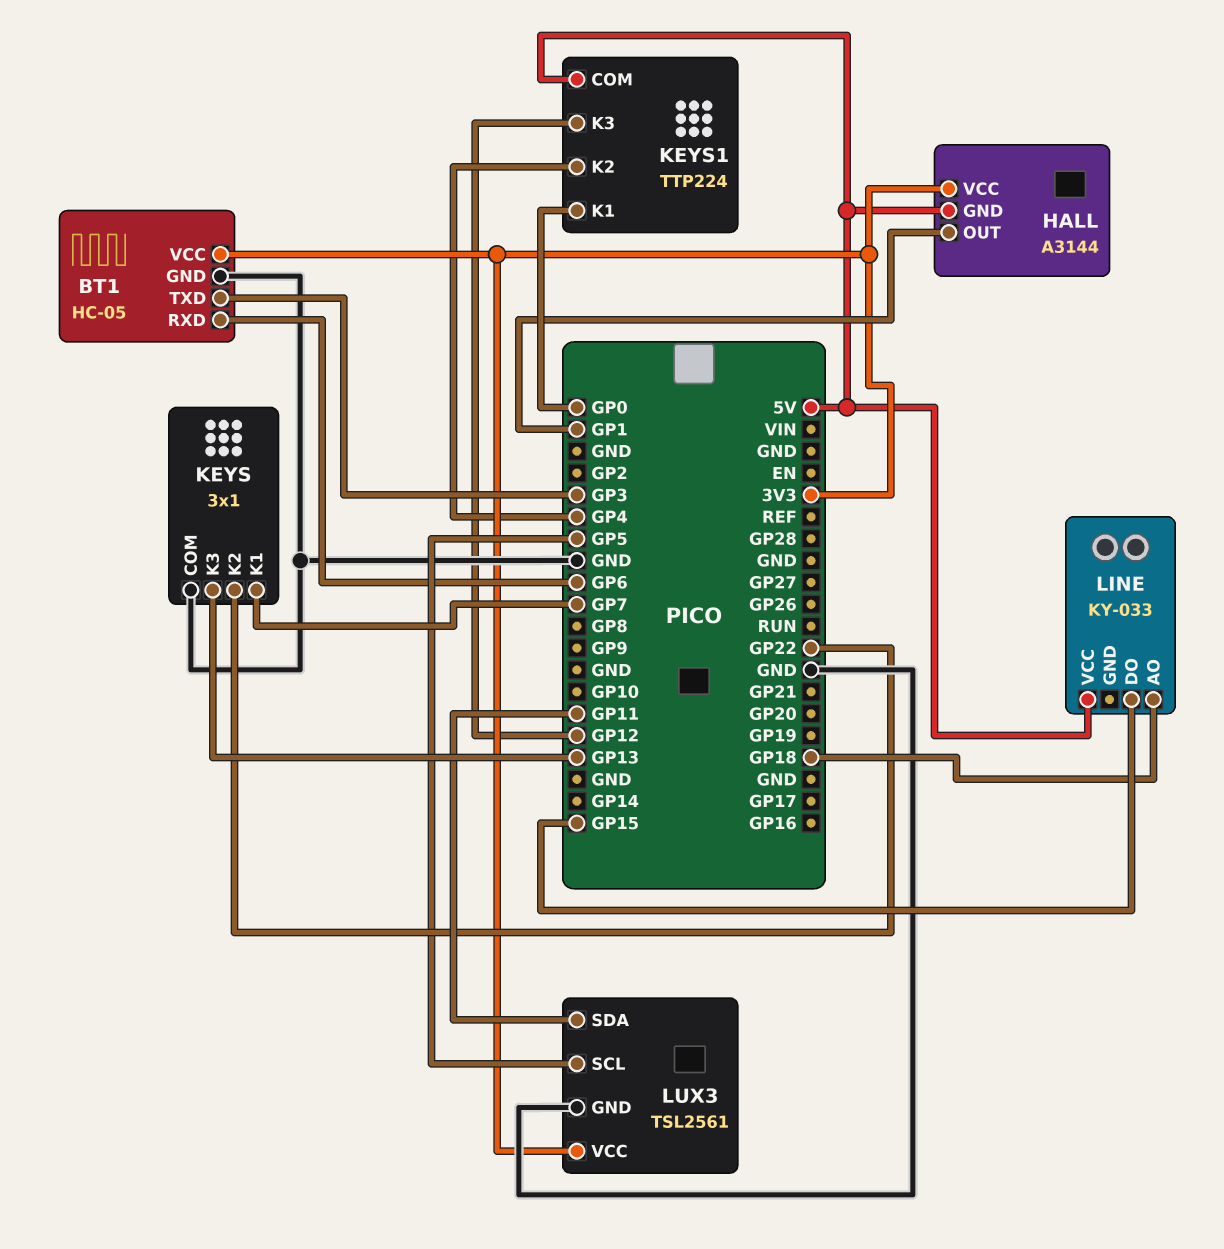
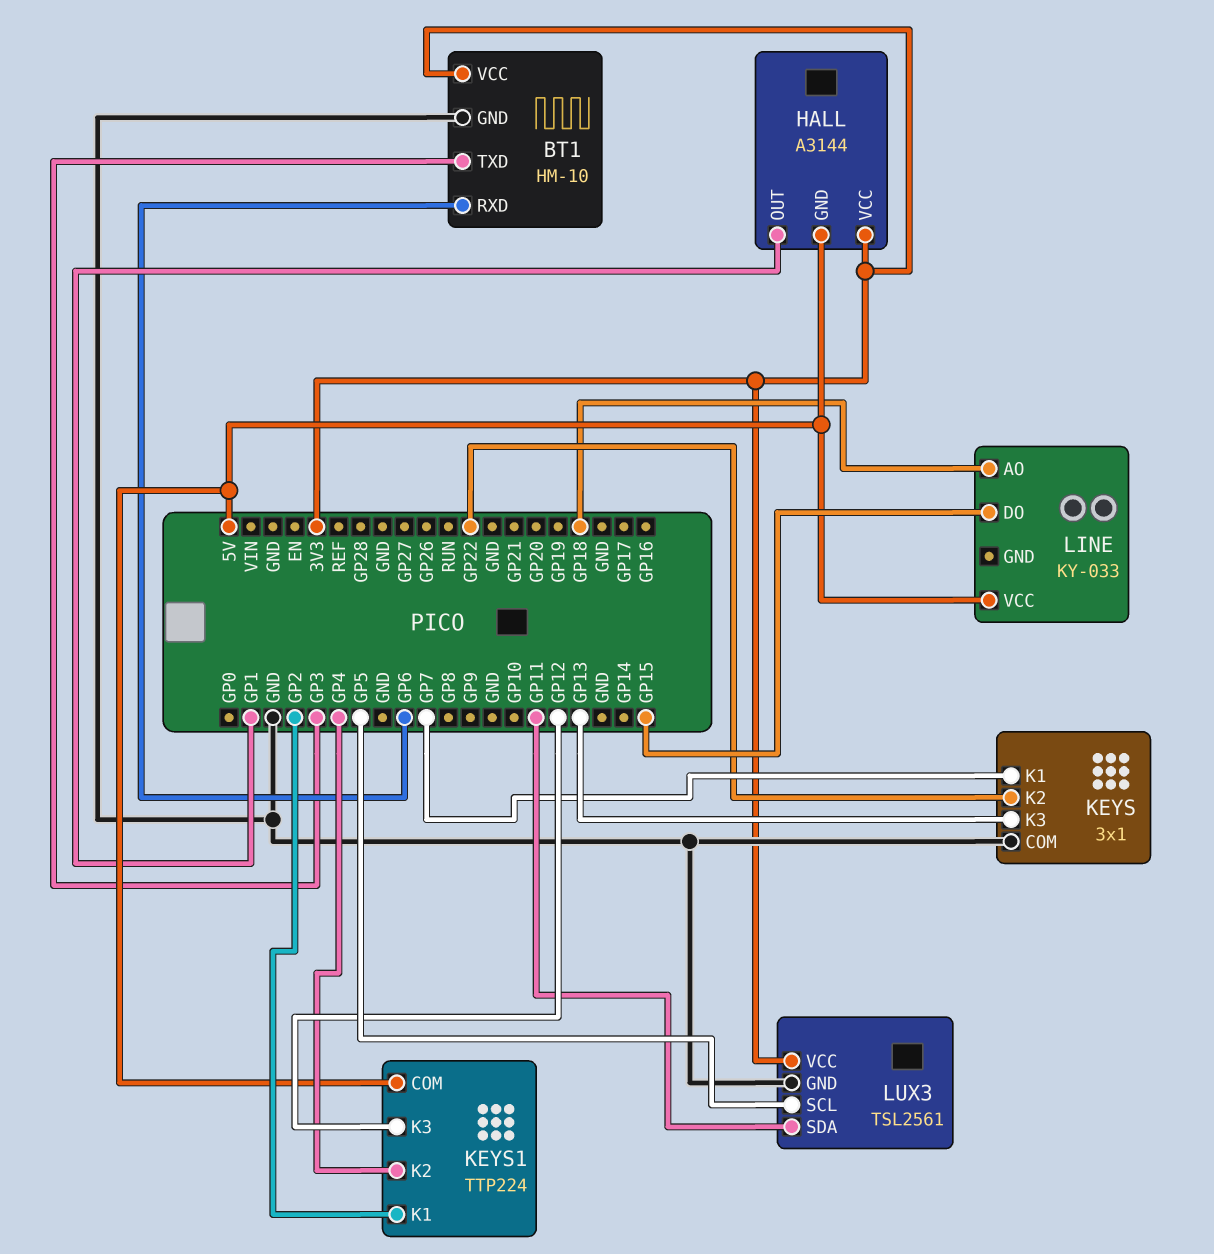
BT1: HC-05 -> HM-10
KEYS1 pin K1: GP0 -> GP2

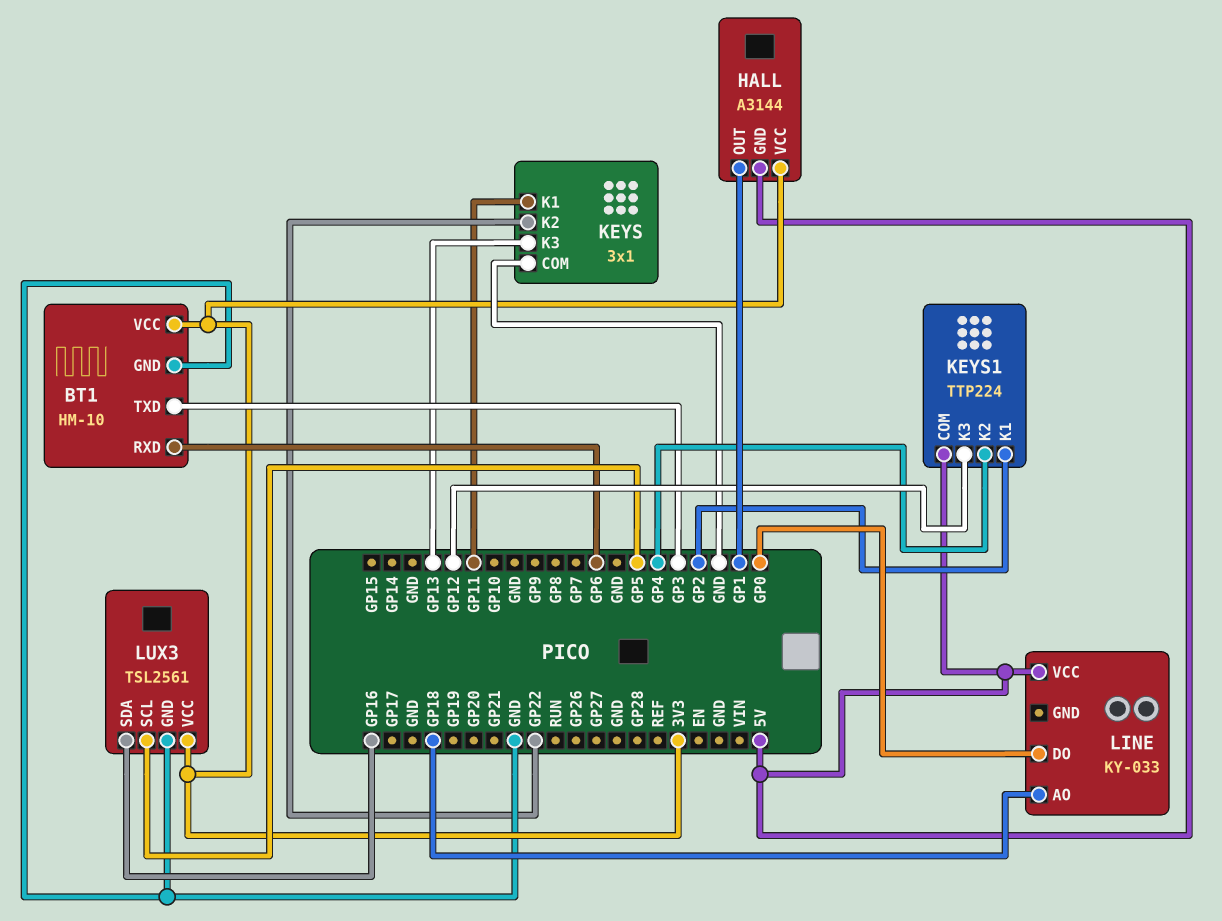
KEYS pin K1: GP7 -> GP11
LINE pin DO: GP15 -> GP0
LUX3 pin SDA: GP11 -> GP16

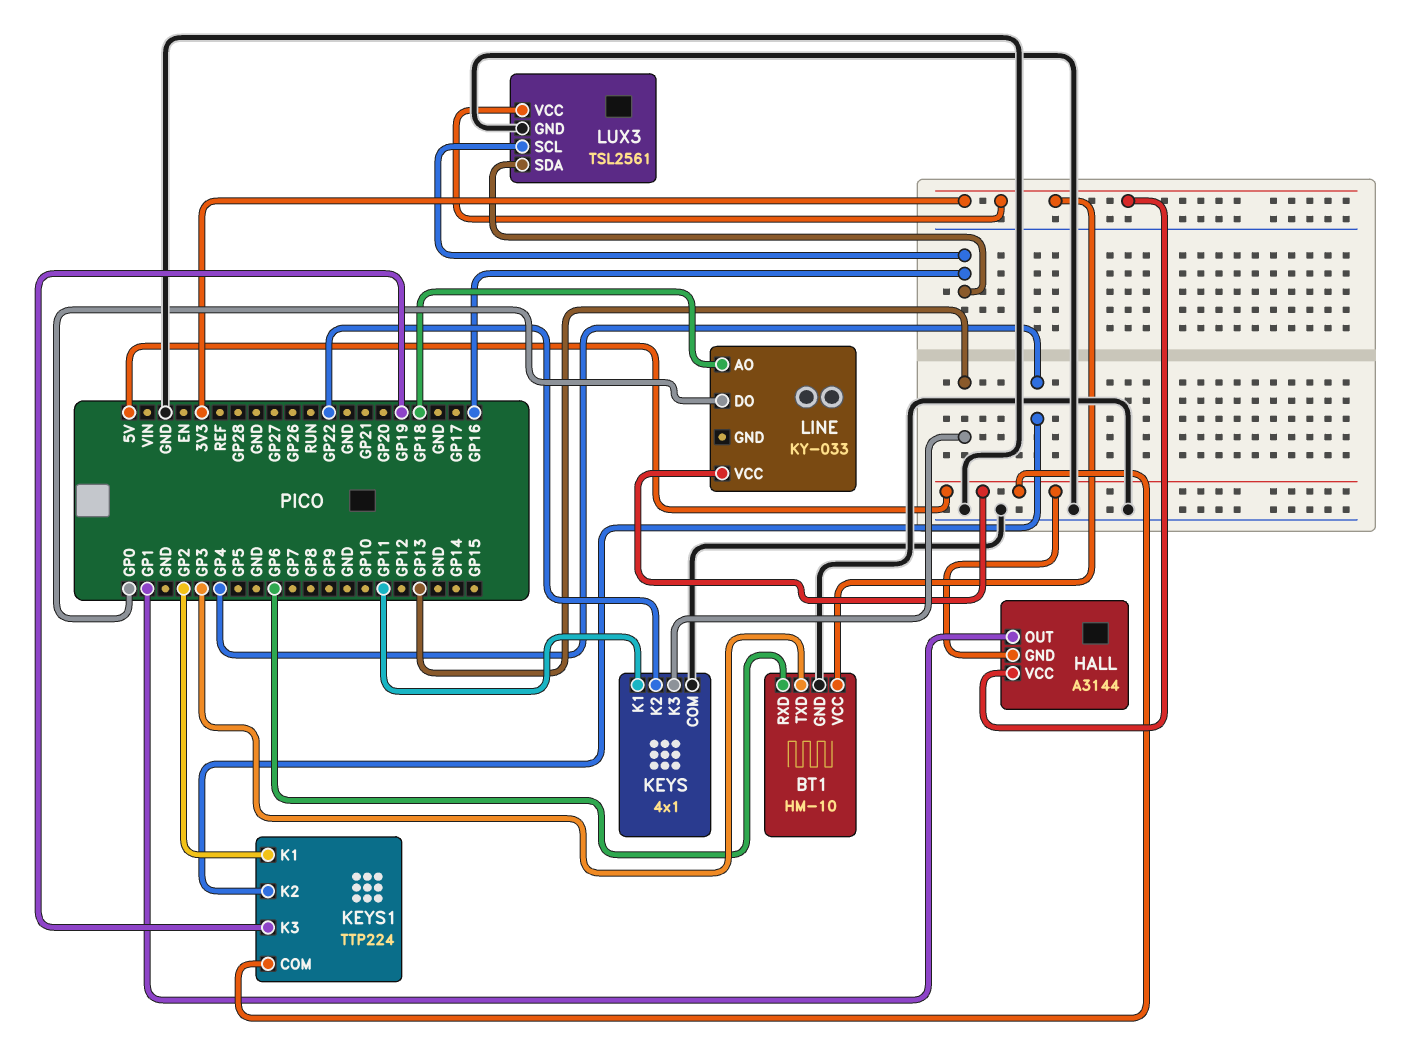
KEYS: 3x1 -> 4x1
KEYS1 pin K3: GP12 -> GP19
LUX3 pin SCL: GP5 -> GP16

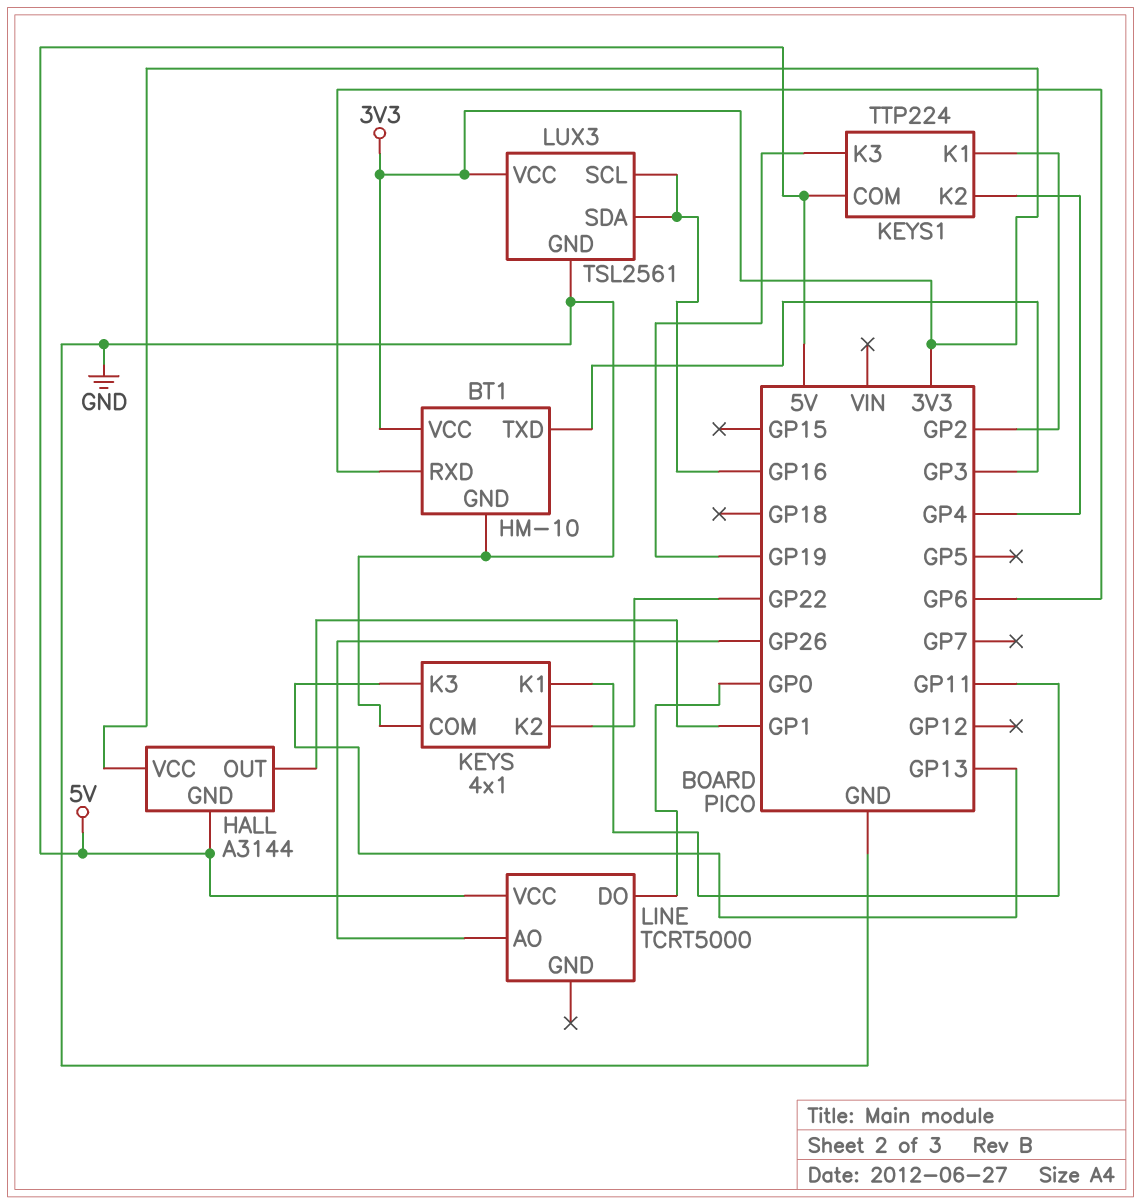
LINE: KY-033 -> TCRT5000
LINE pin AO: GP18 -> GP26

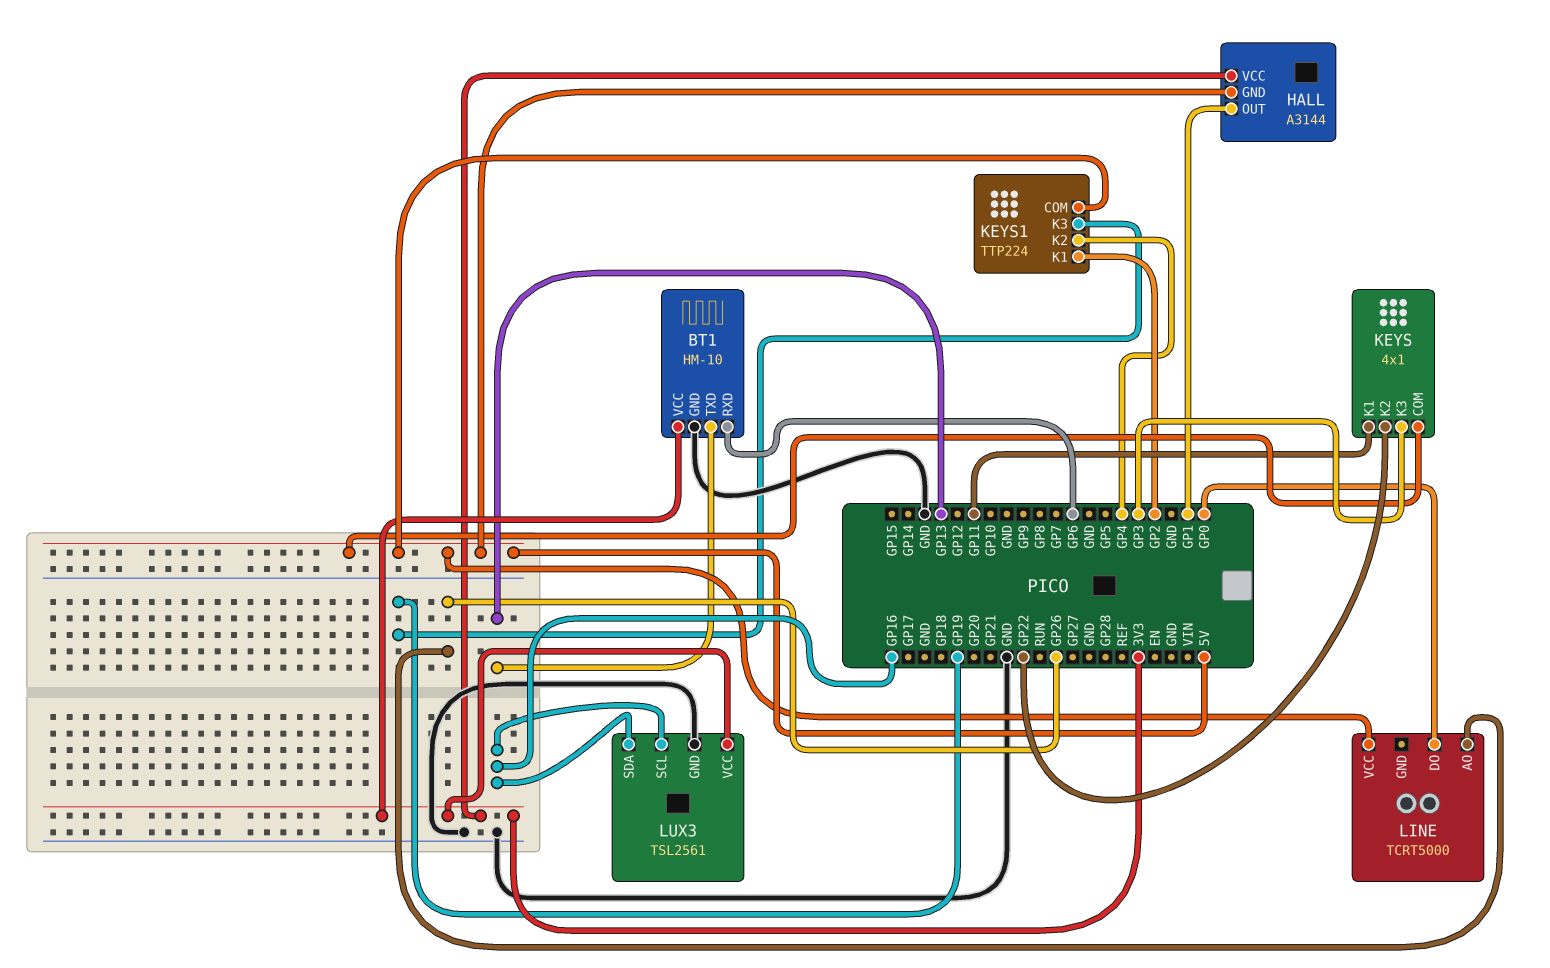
BT1 pin TXD: GP3 -> GP13
KEYS pin COM: GND -> 5V
KEYS pin K3: GP13 -> GP3

